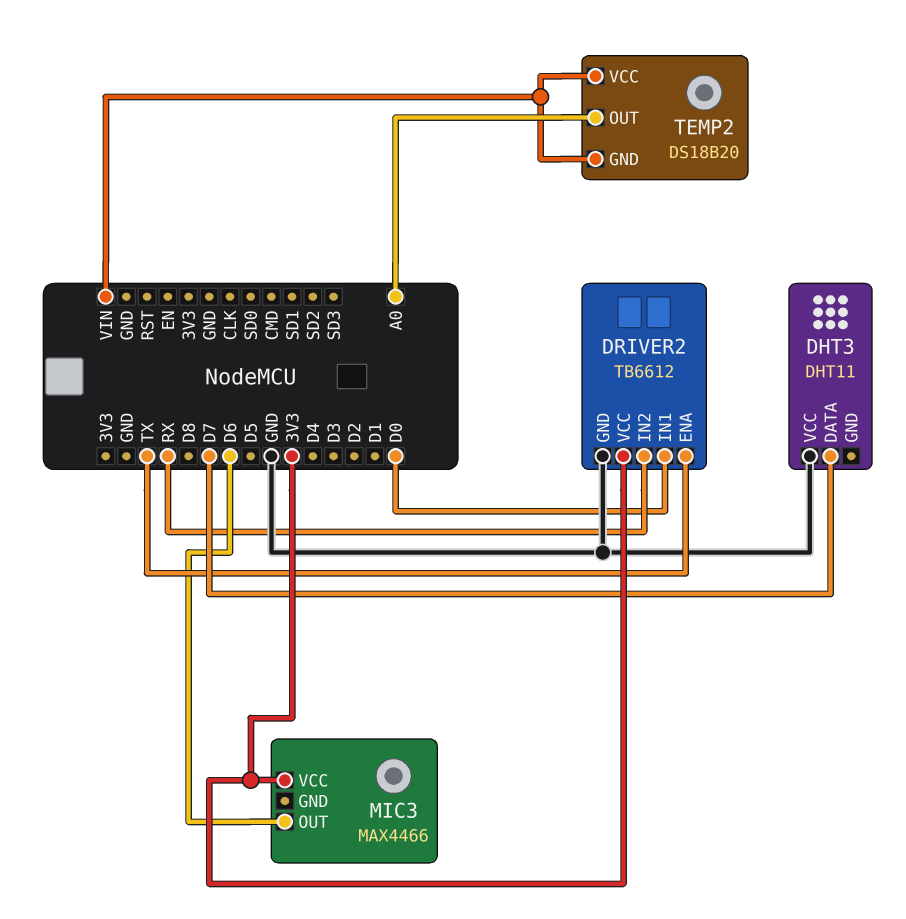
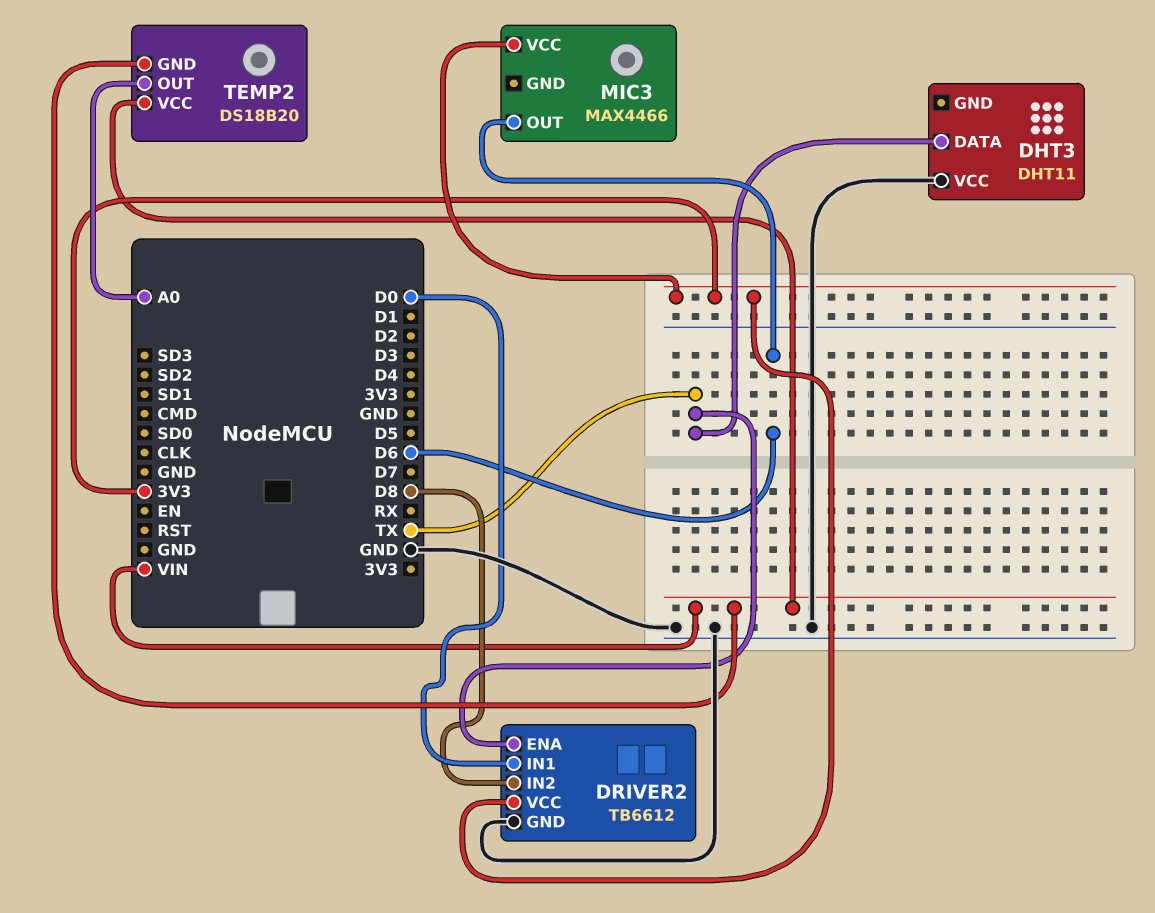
DHT3 pin DATA: D7 -> TX
DRIVER2 pin IN2: RX -> D8

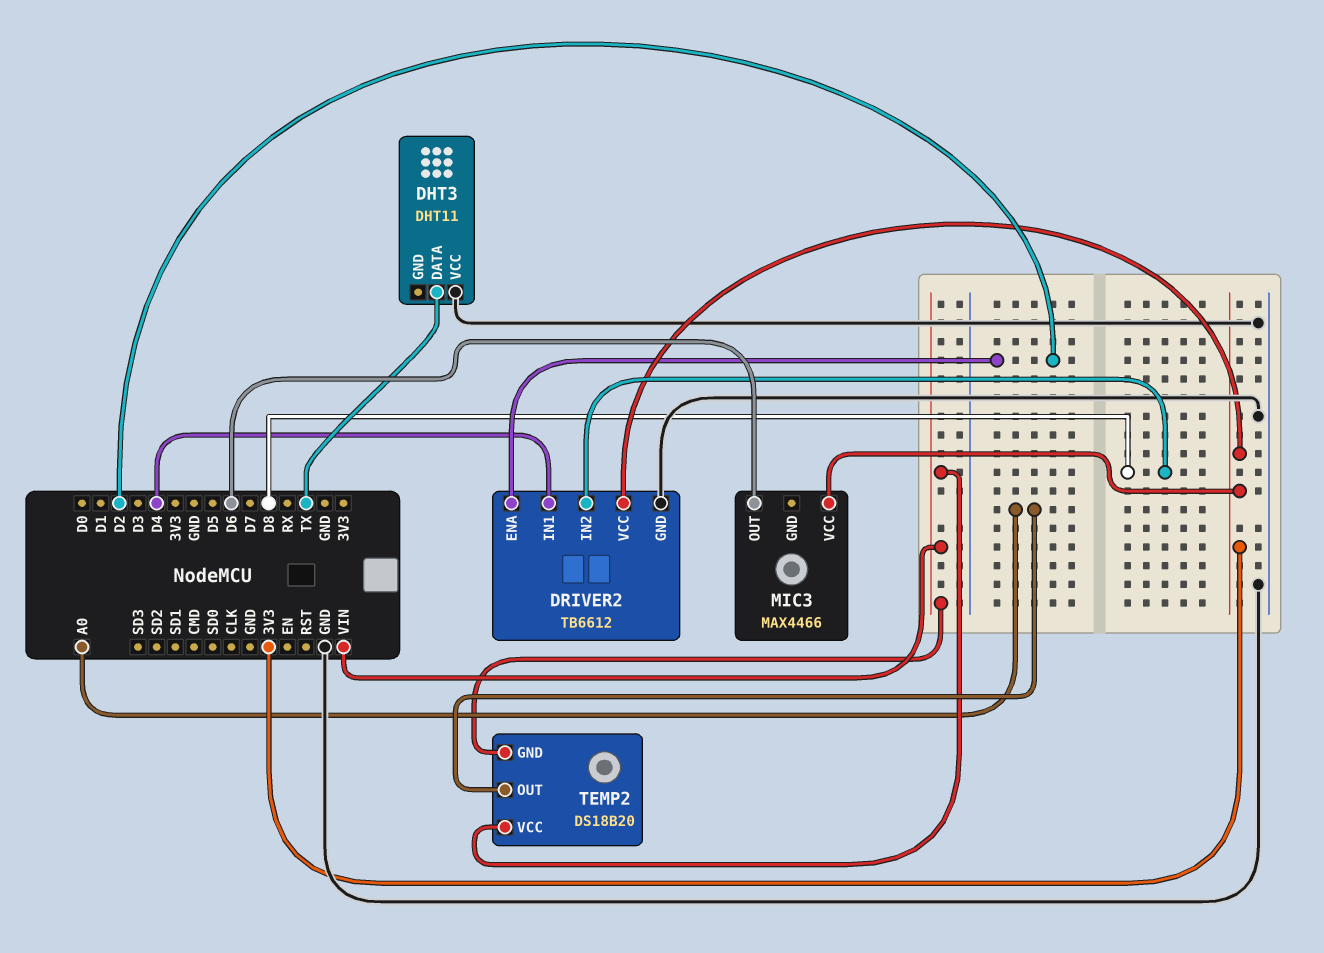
DRIVER2 pin ENA: TX -> D2
DRIVER2 pin IN1: D0 -> D4

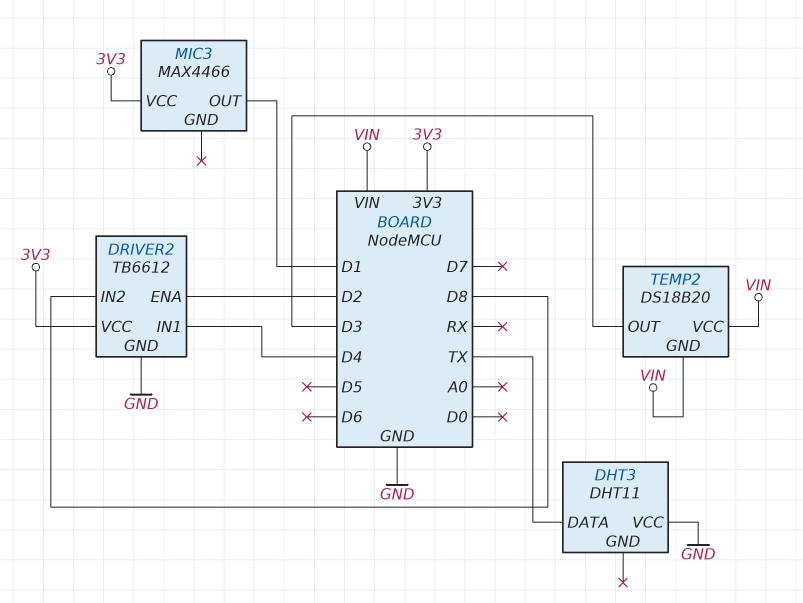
MIC3 pin OUT: D6 -> D1
TEMP2 pin OUT: A0 -> D3

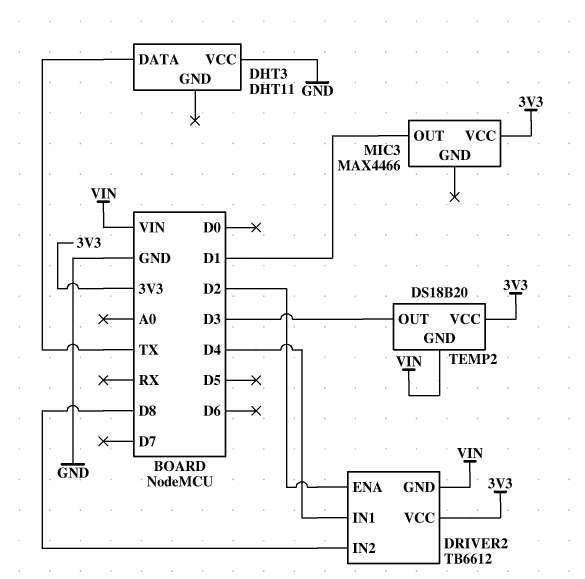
DRIVER2 pin GND: GND -> VIN
TEMP2 pin VCC: VIN -> 3V3

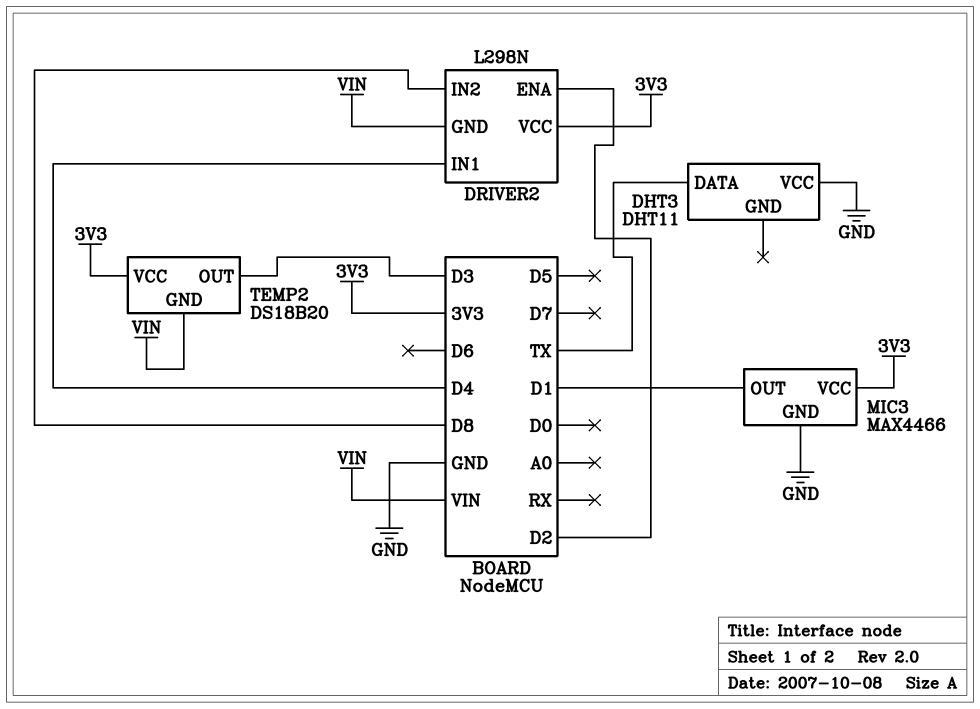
DRIVER2: TB6612 -> L298N
MIC3 pin GND: none -> GND

